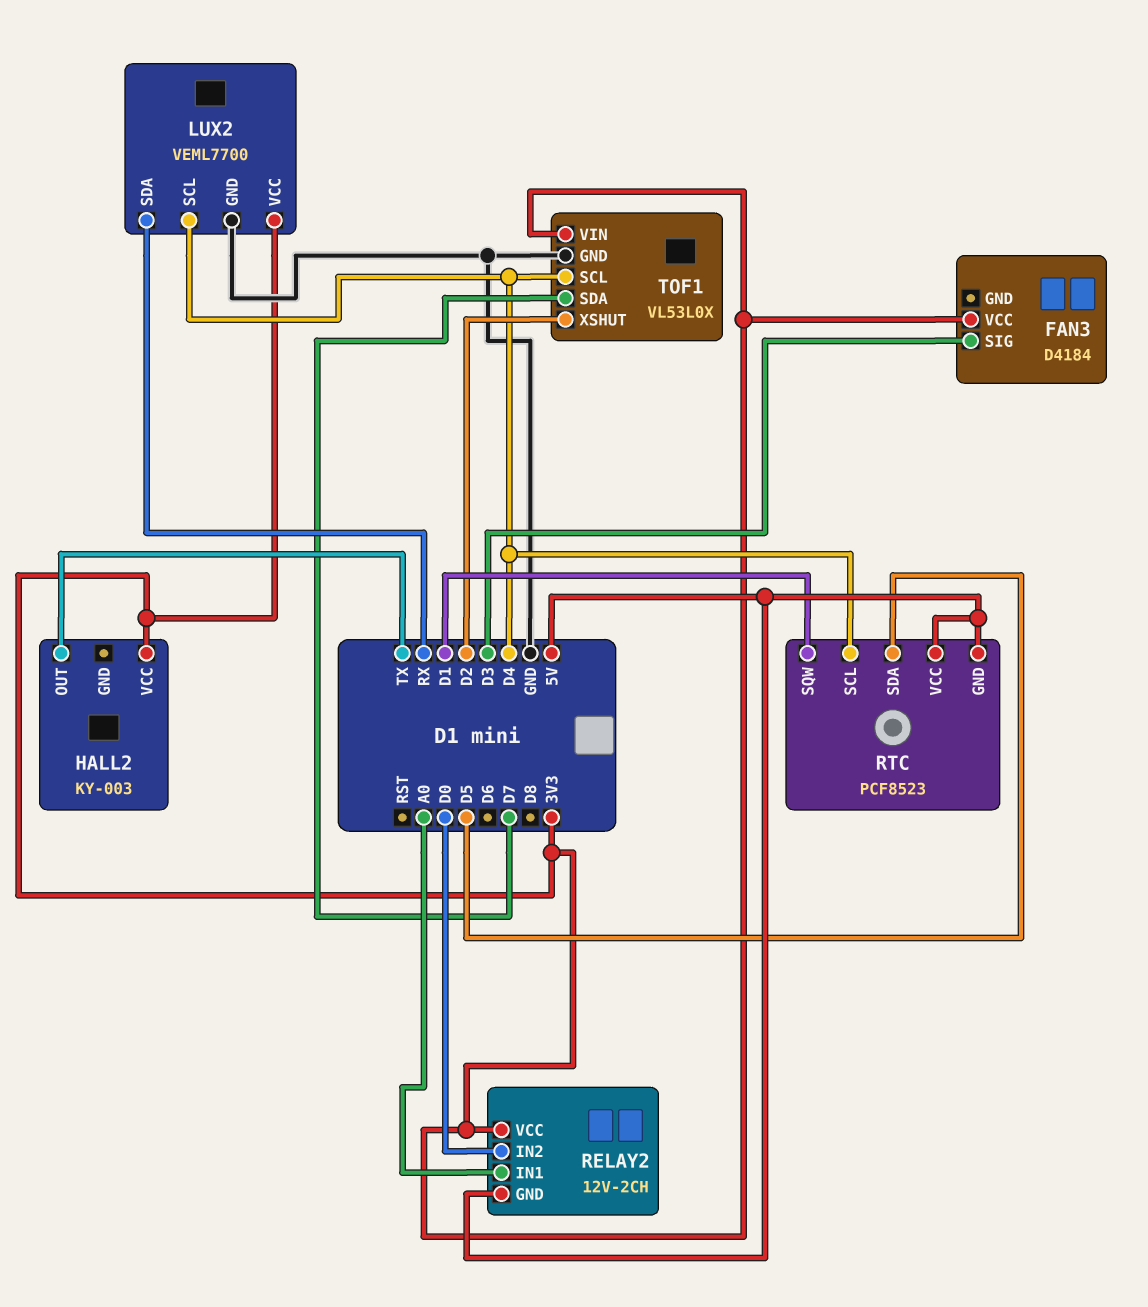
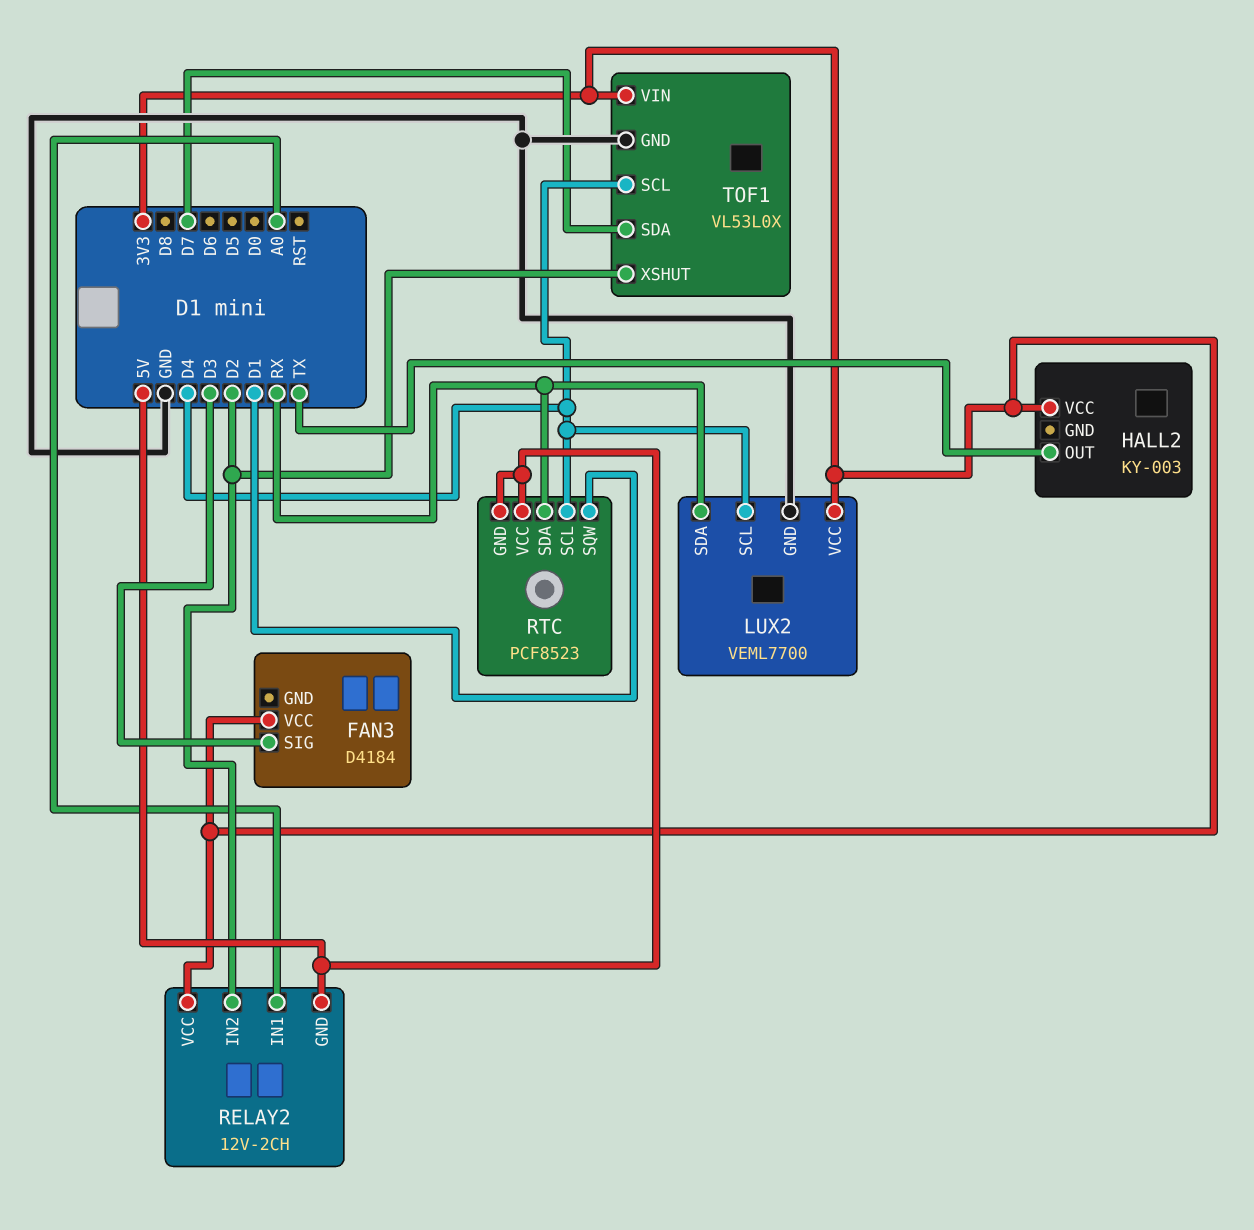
RELAY2 pin IN2: D0 -> D2
RTC pin SDA: D5 -> RX

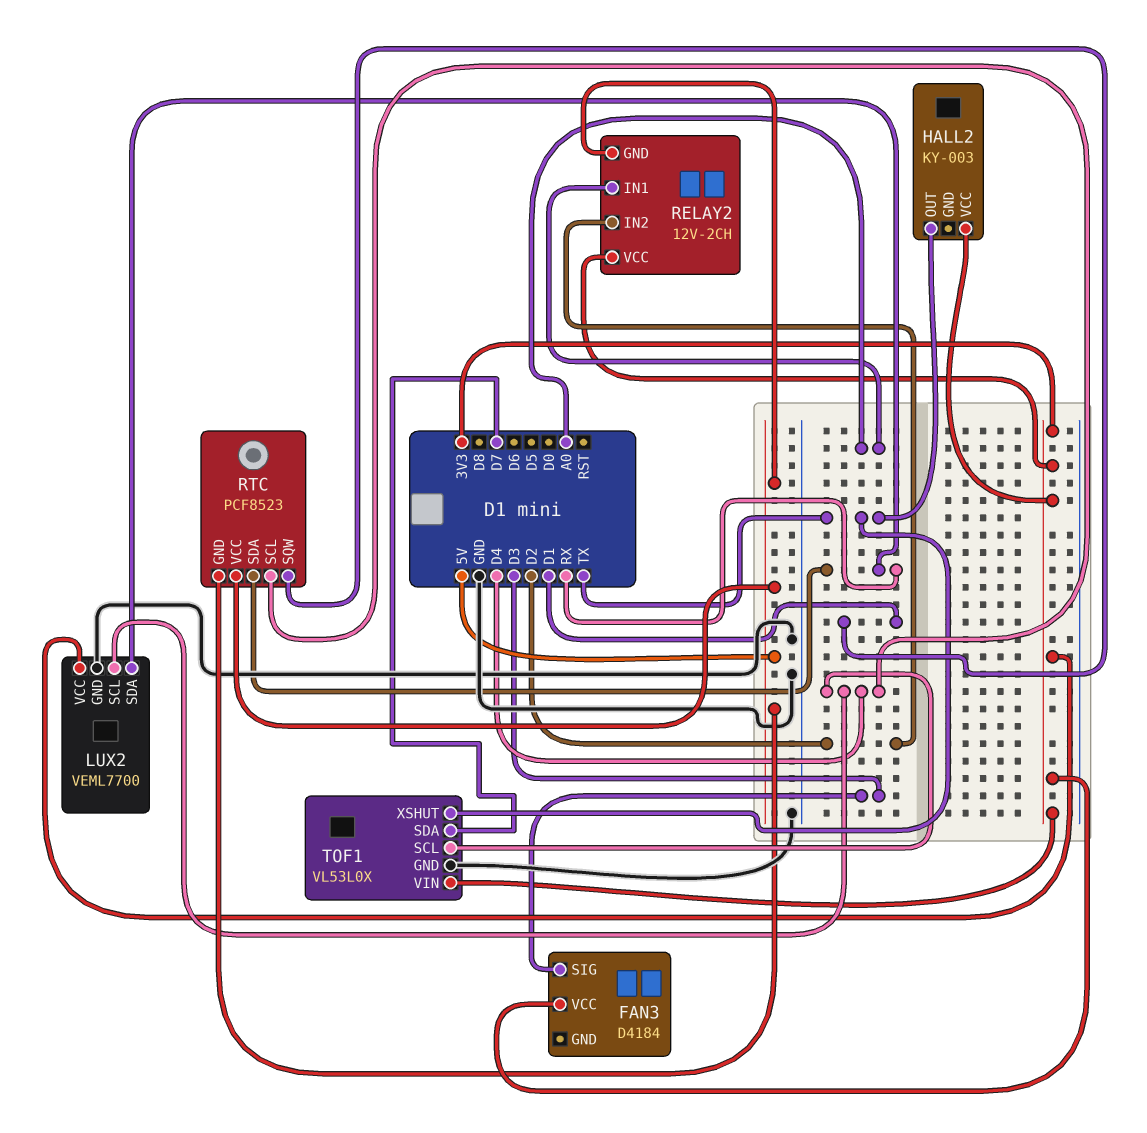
TOF1 pin XSHUT: D2 -> TX

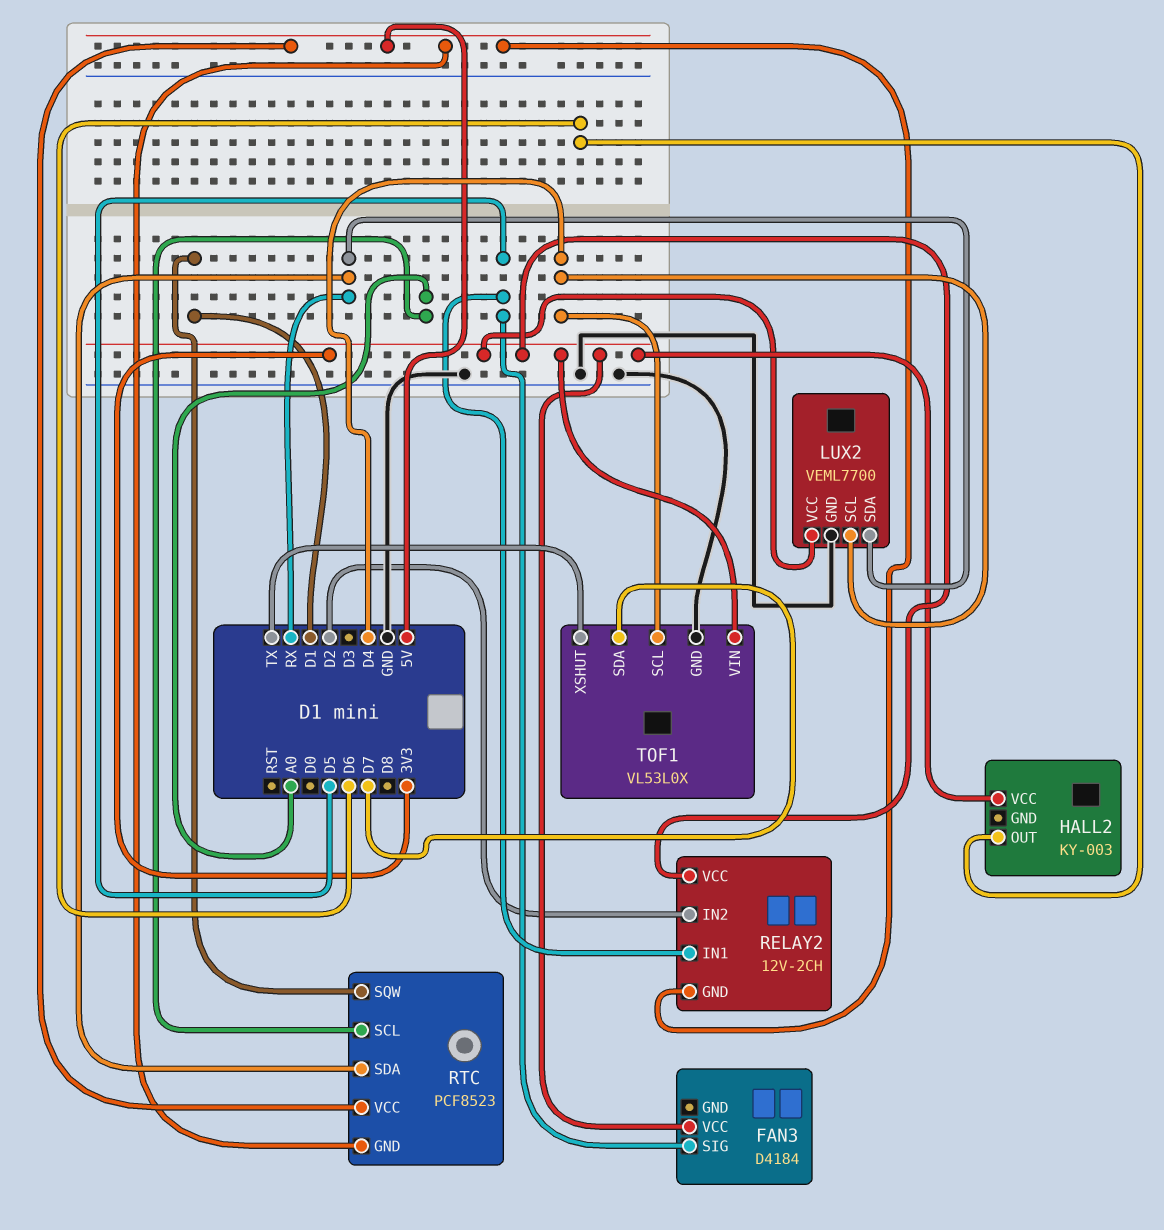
FAN3 pin SIG: D3 -> D5
HALL2 pin OUT: TX -> D6
RELAY2 pin IN1: A0 -> D5
RTC pin SCL: D4 -> A0

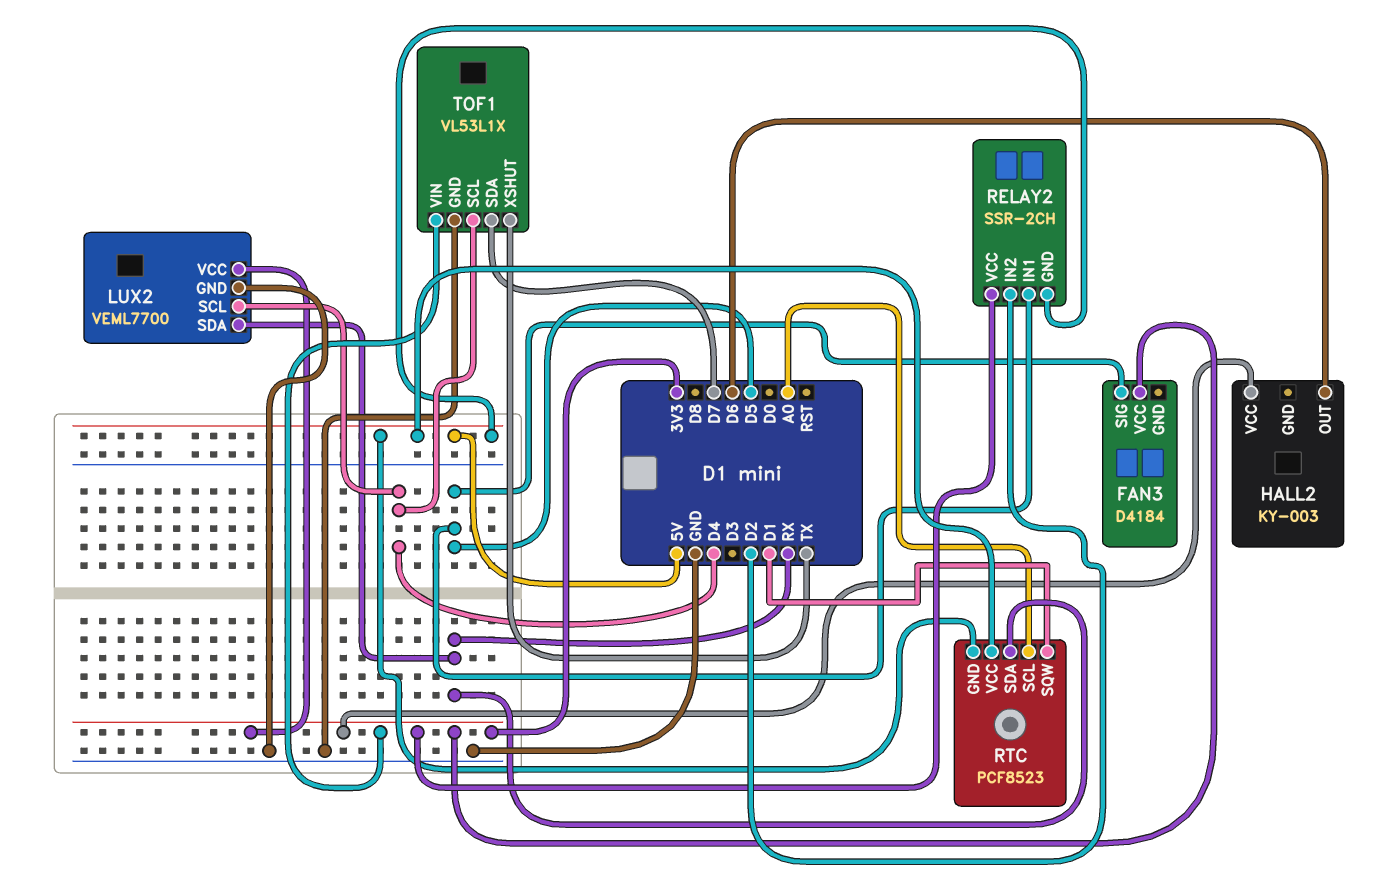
RELAY2: 12V-2CH -> SSR-2CH
TOF1: VL53L0X -> VL53L1X

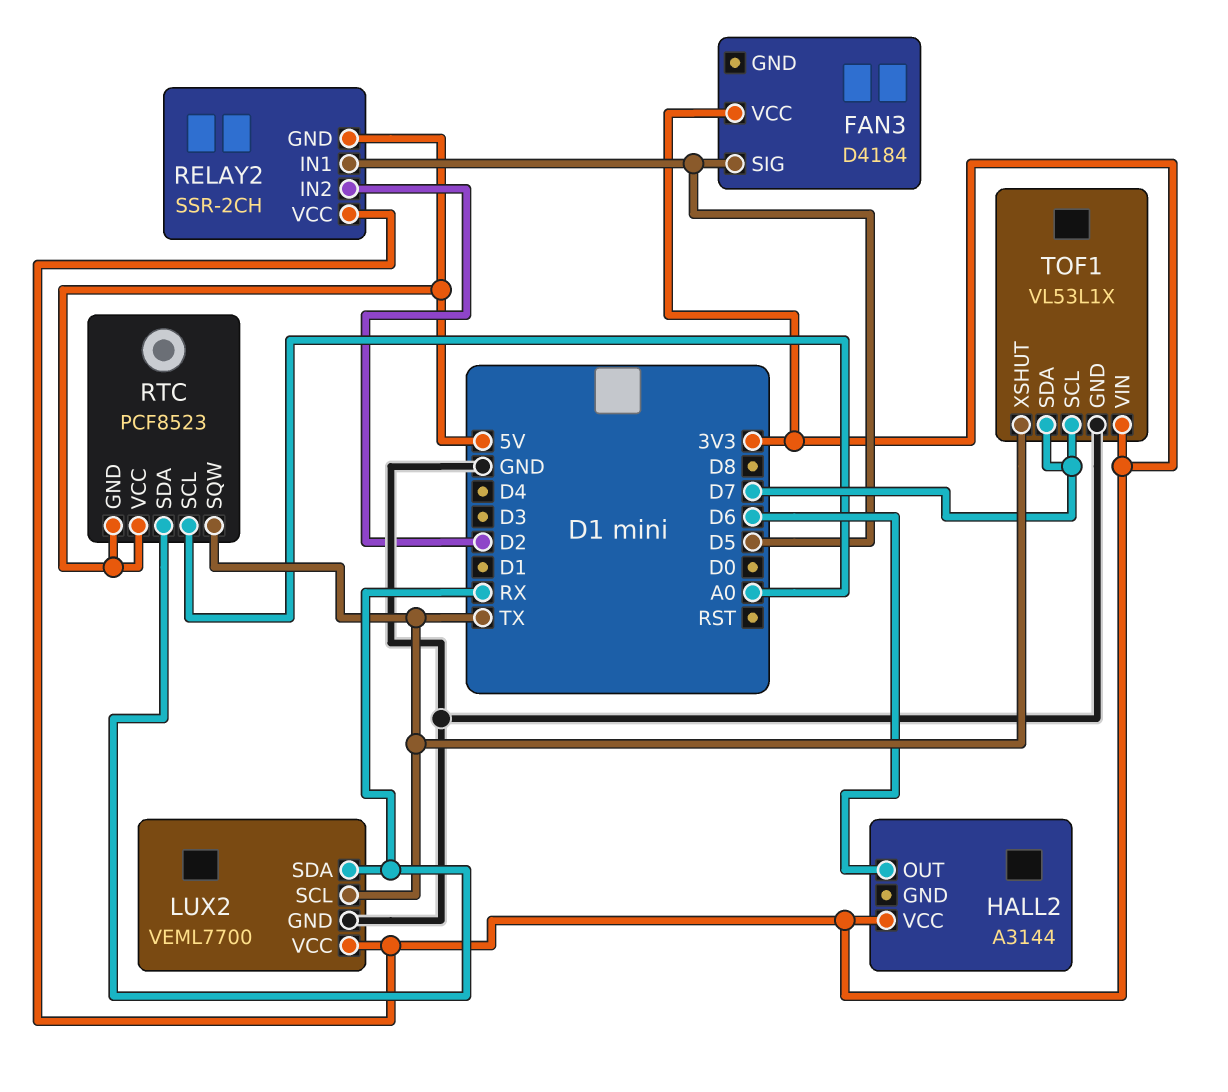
HALL2: KY-003 -> A3144
LUX2 pin SCL: D4 -> TX
RTC pin SQW: D1 -> TX
TOF1 pin SCL: D4 -> D7

